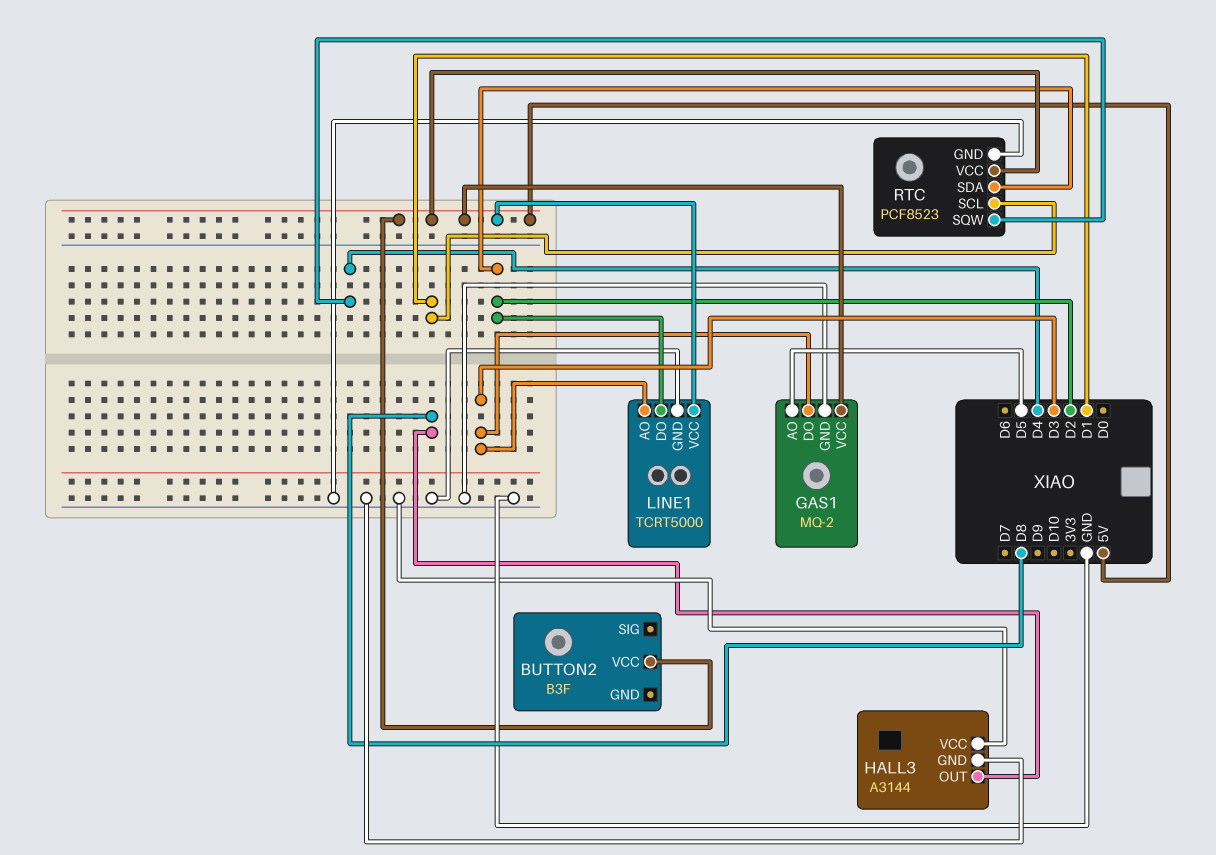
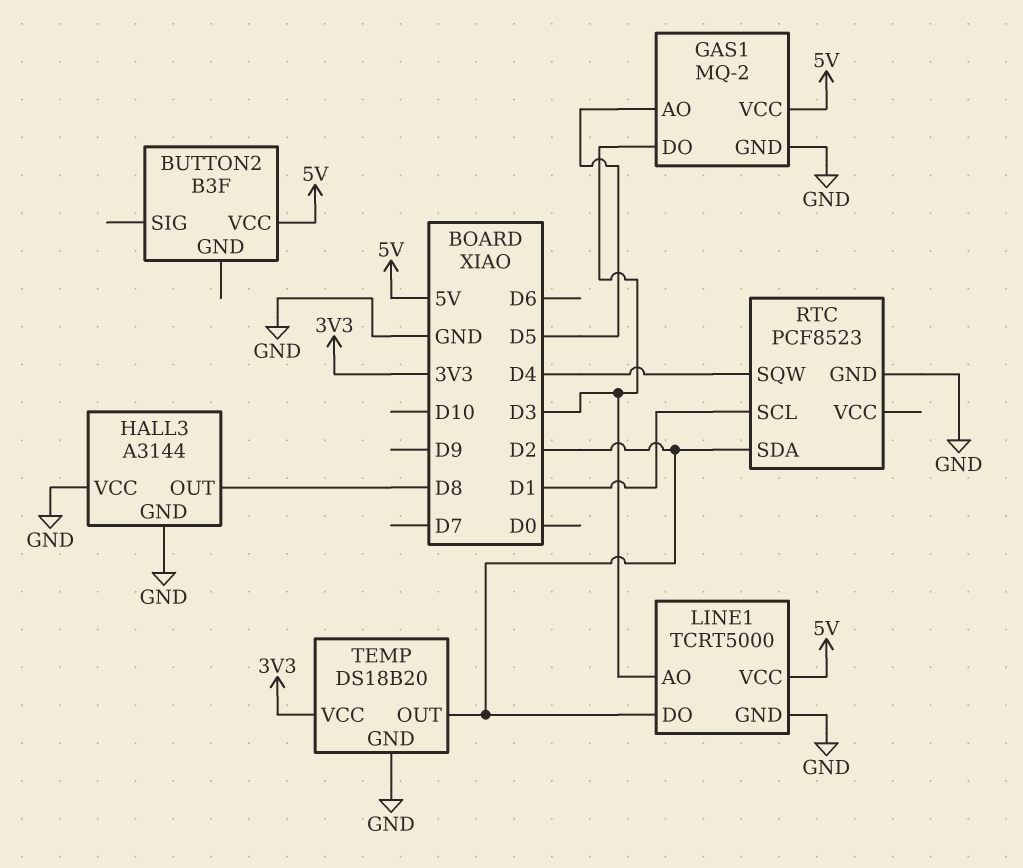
RTC pin VCC: 5V -> none
TEMP: none -> DS18B20
TEMP pin GND: none -> GND
TEMP pin OUT: none -> D2
TEMP pin VCC: none -> 3V3

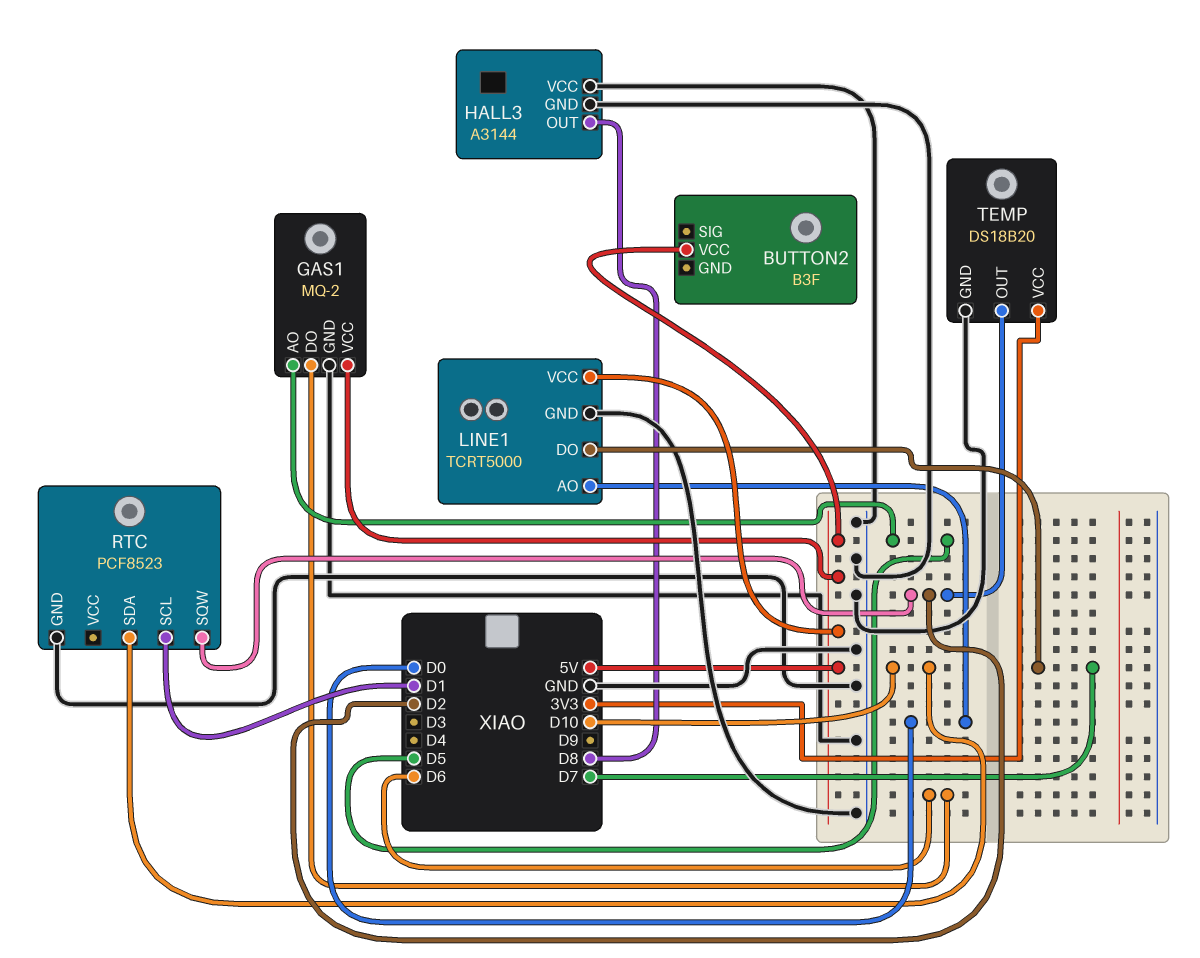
GAS1 pin DO: D3 -> D6
LINE1 pin AO: D3 -> D0
LINE1 pin DO: D2 -> D7
RTC pin SDA: D2 -> D10
RTC pin SQW: D4 -> D2

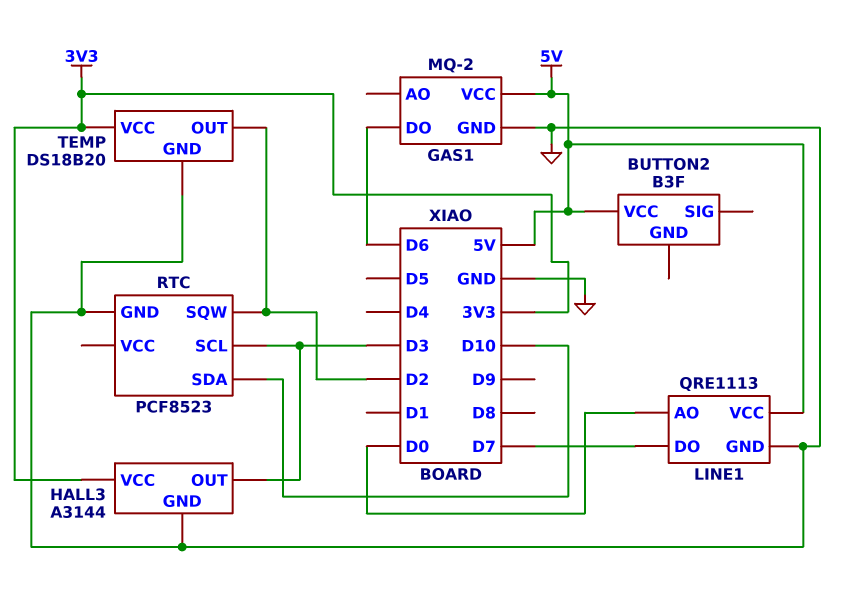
GAS1 pin AO: D5 -> none
HALL3 pin OUT: D8 -> D3
HALL3 pin VCC: GND -> 3V3
LINE1: TCRT5000 -> QRE1113
RTC pin SCL: D1 -> D3

